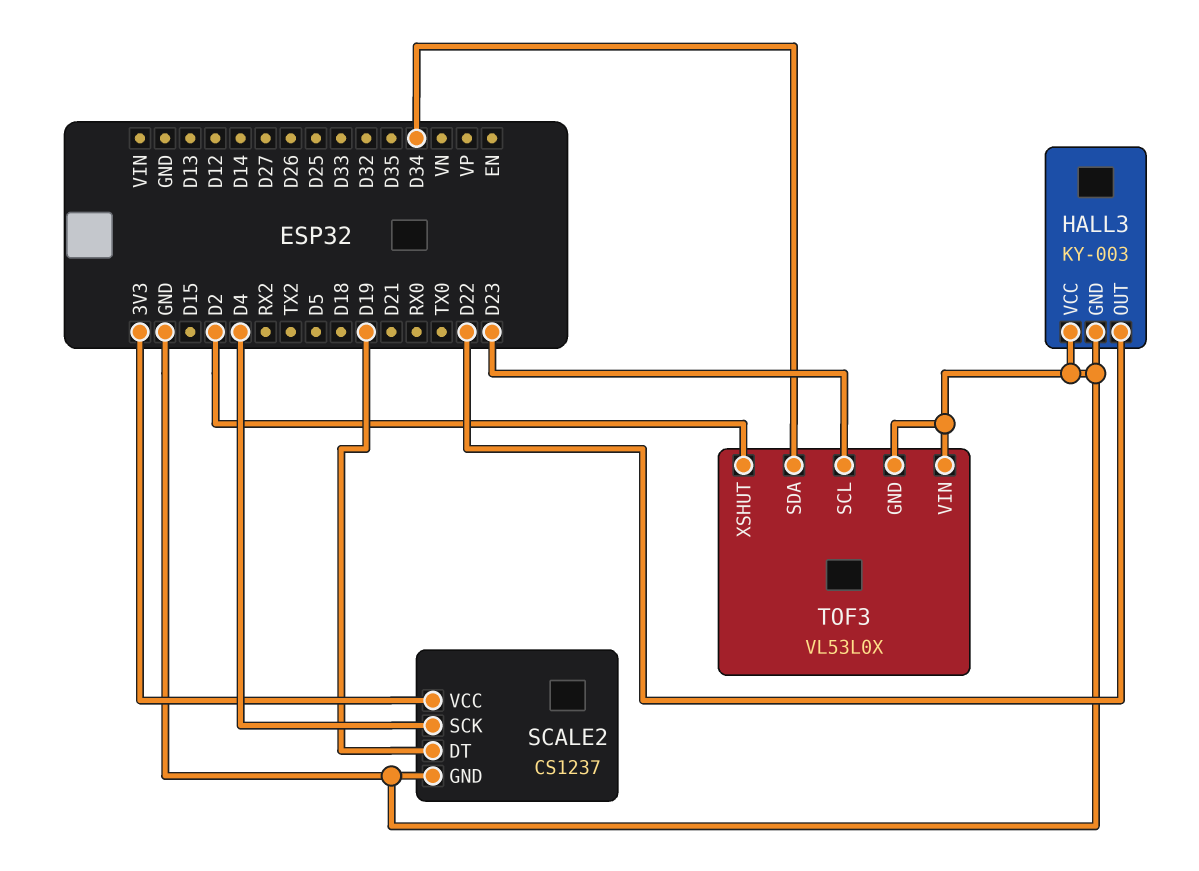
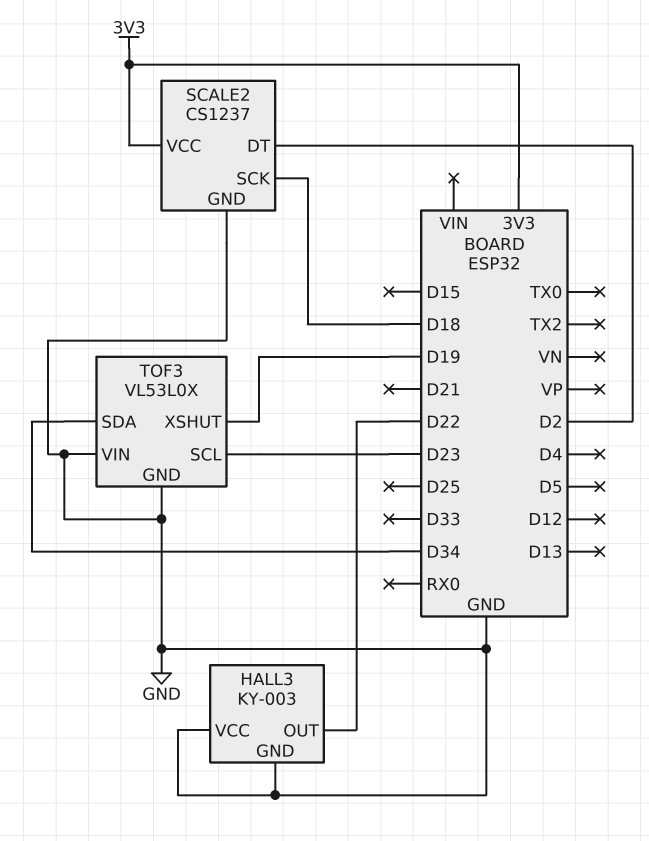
SCALE2 pin DT: D19 -> D2
SCALE2 pin SCK: D4 -> D18
TOF3 pin XSHUT: D2 -> D19

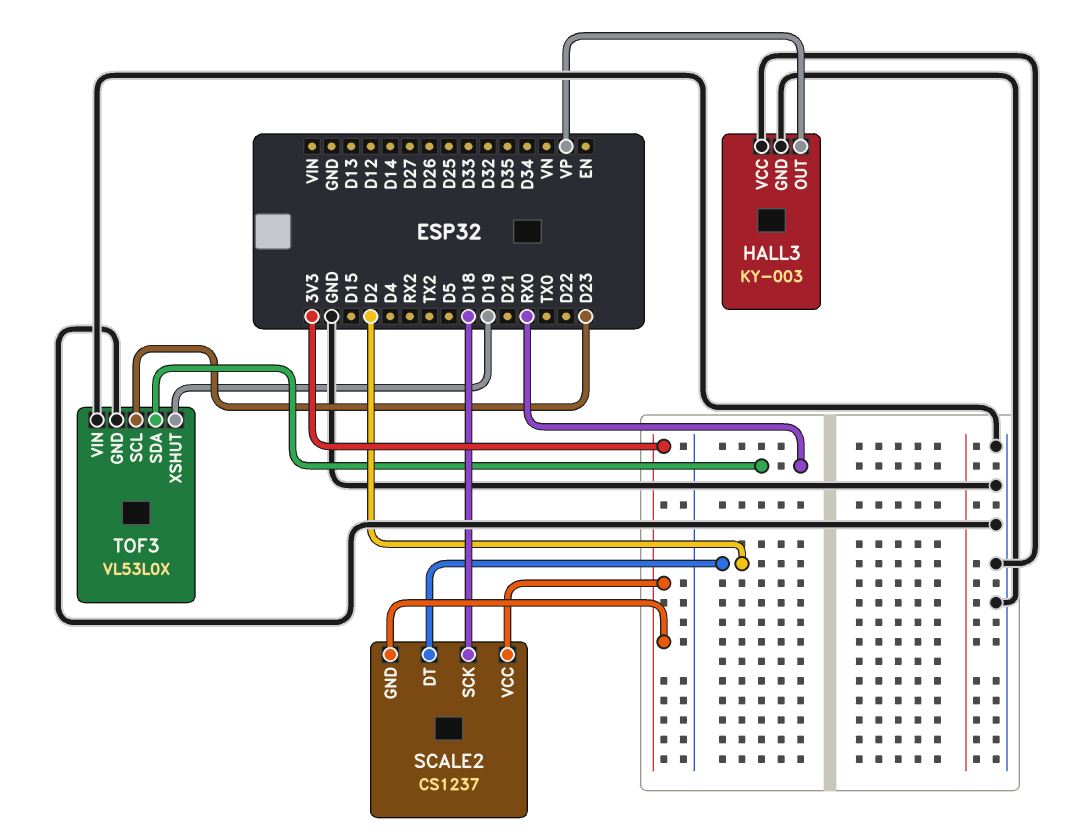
HALL3 pin OUT: D22 -> VP
SCALE2 pin GND: GND -> 3V3
TOF3 pin SDA: D34 -> RX0

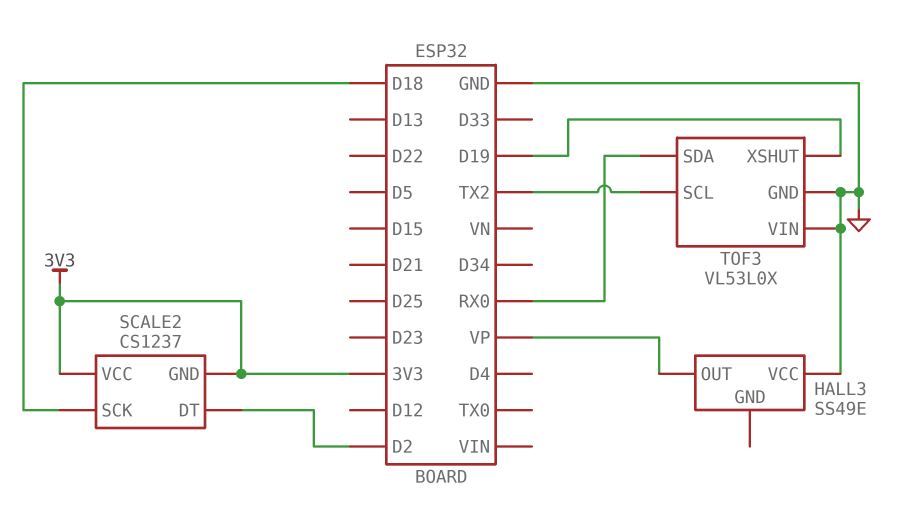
HALL3: KY-003 -> SS49E
HALL3 pin GND: GND -> none
TOF3 pin SCL: D23 -> TX2

